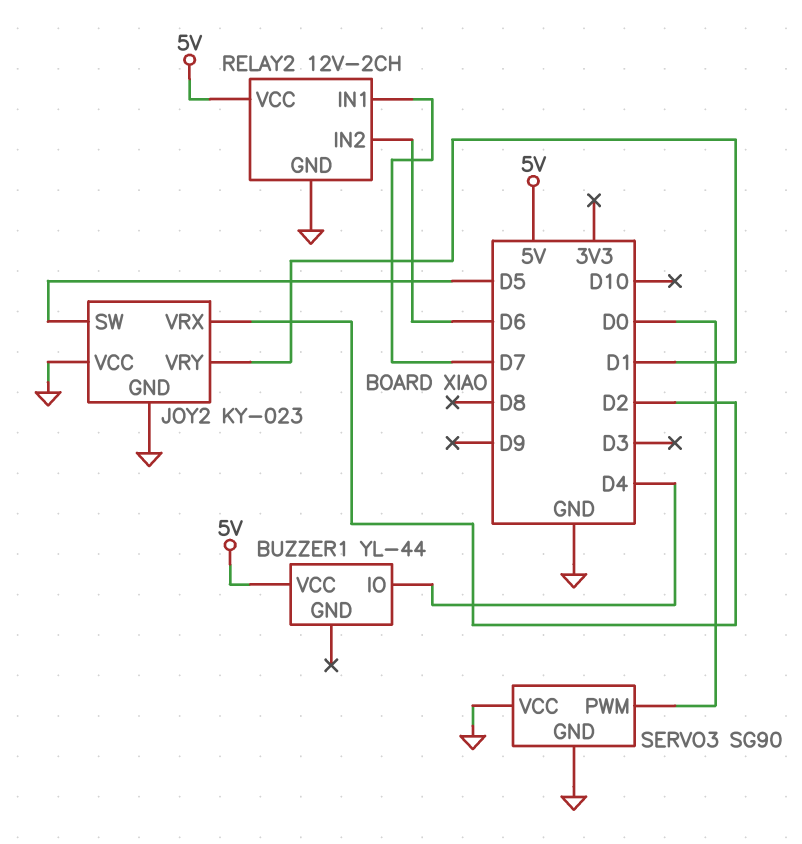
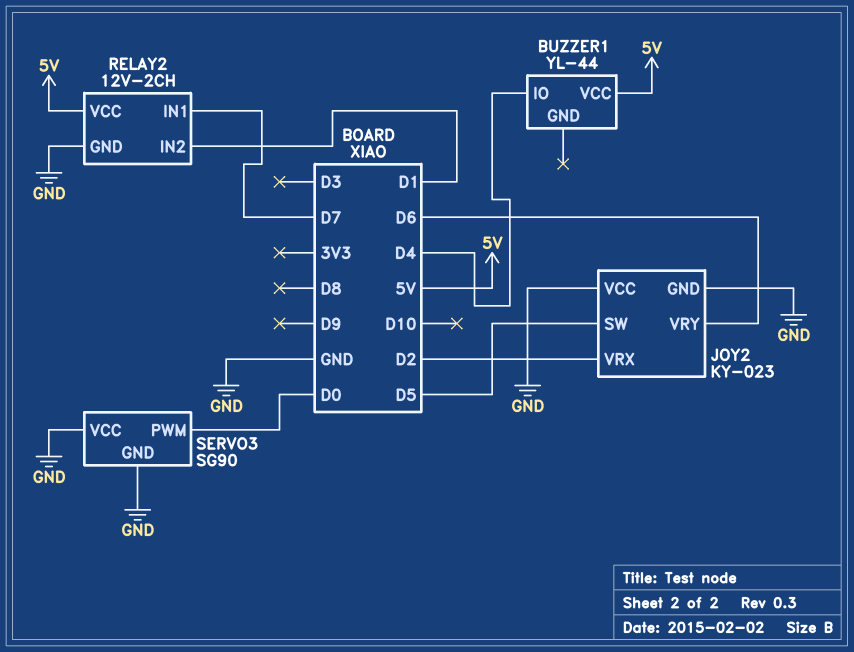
JOY2 pin VRY: D1 -> D6
RELAY2 pin IN2: D6 -> D1

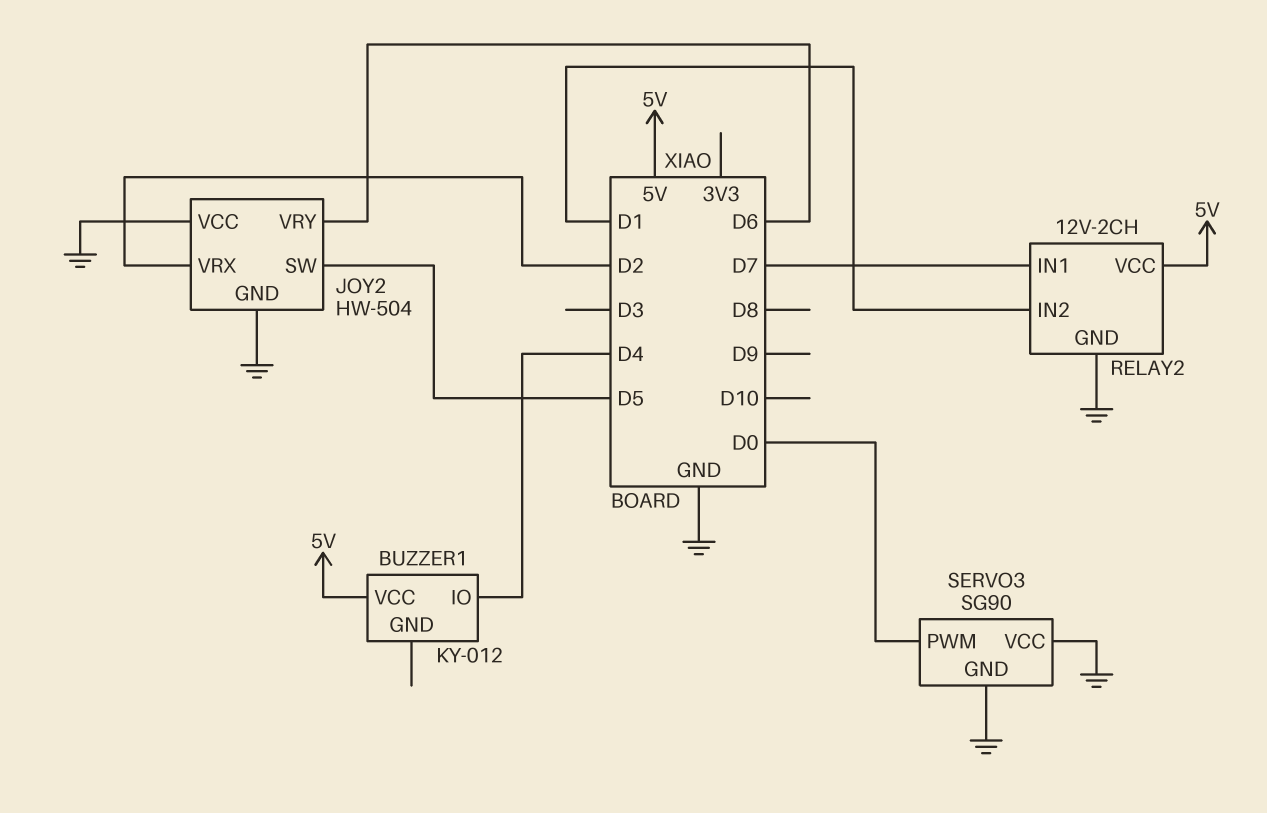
BUZZER1: YL-44 -> KY-012
JOY2: KY-023 -> HW-504

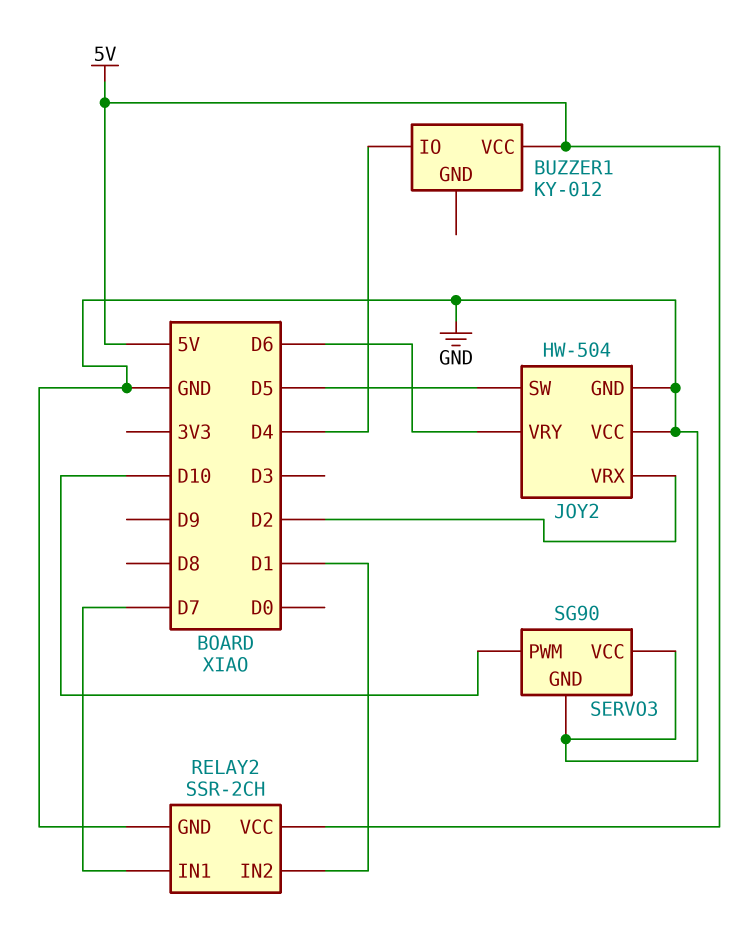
RELAY2: 12V-2CH -> SSR-2CH
SERVO3 pin PWM: D0 -> D10

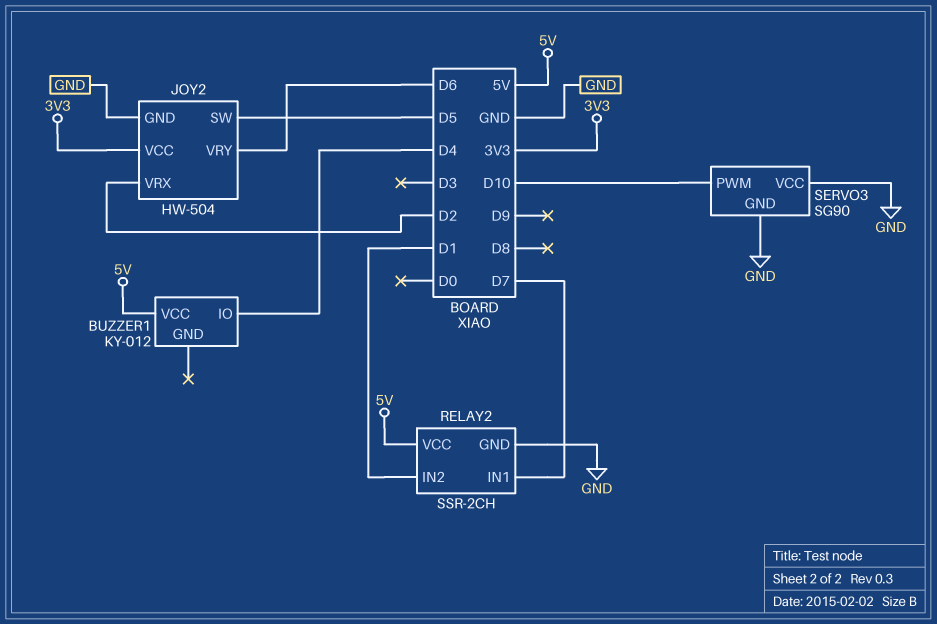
JOY2 pin VCC: GND -> 3V3

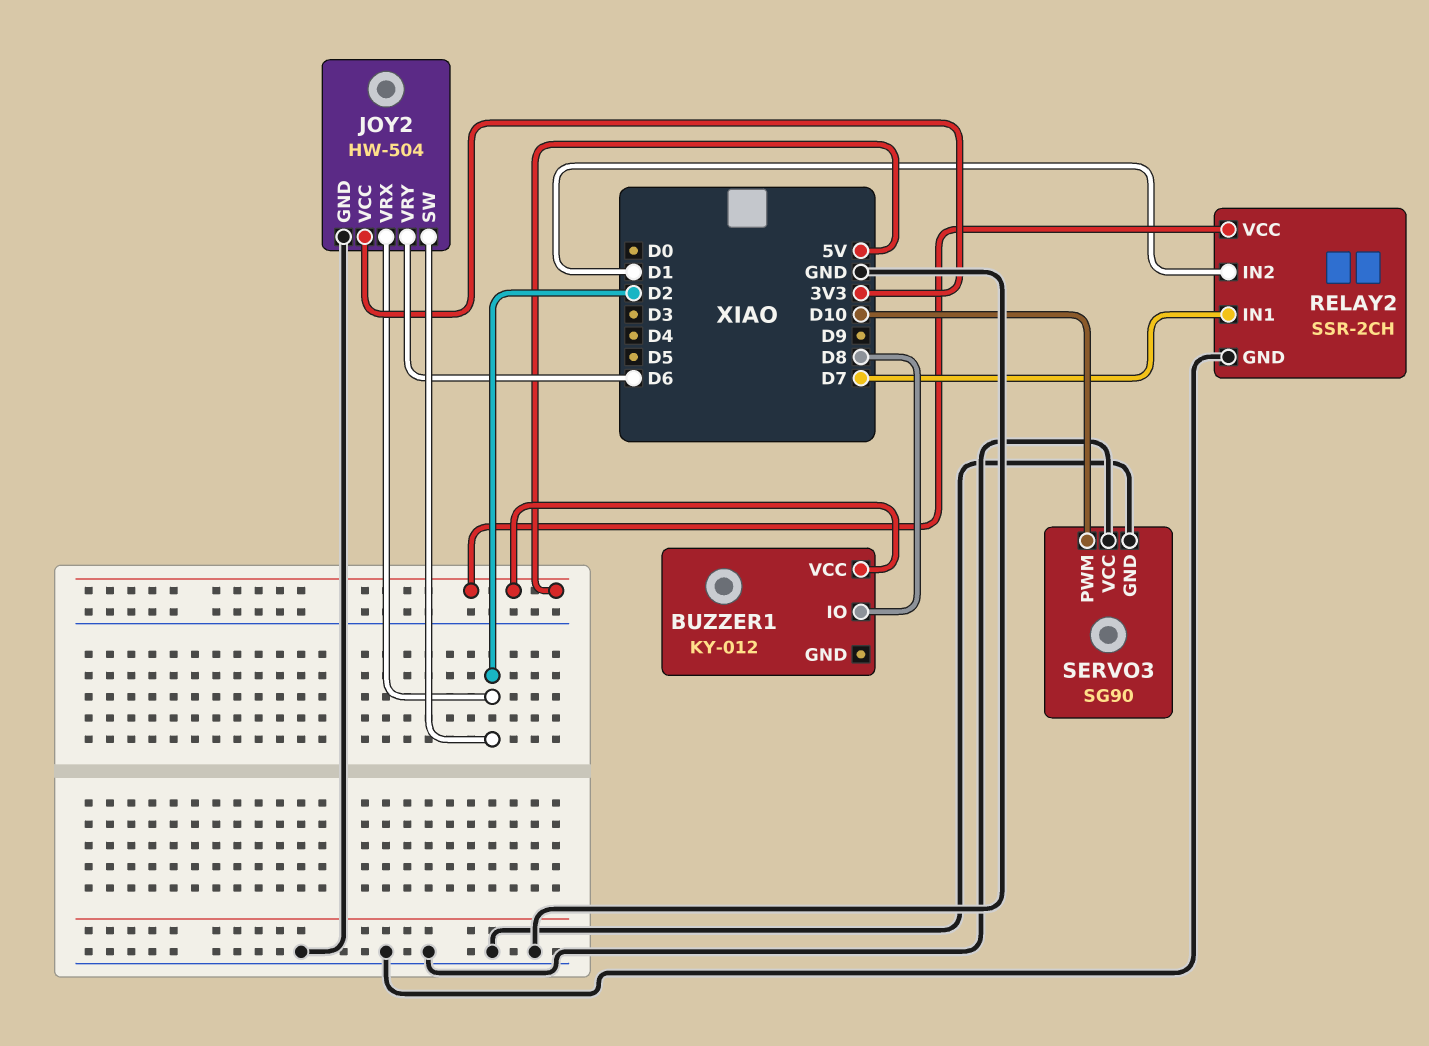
BUZZER1 pin IO: D4 -> D8
JOY2 pin SW: D5 -> D2

